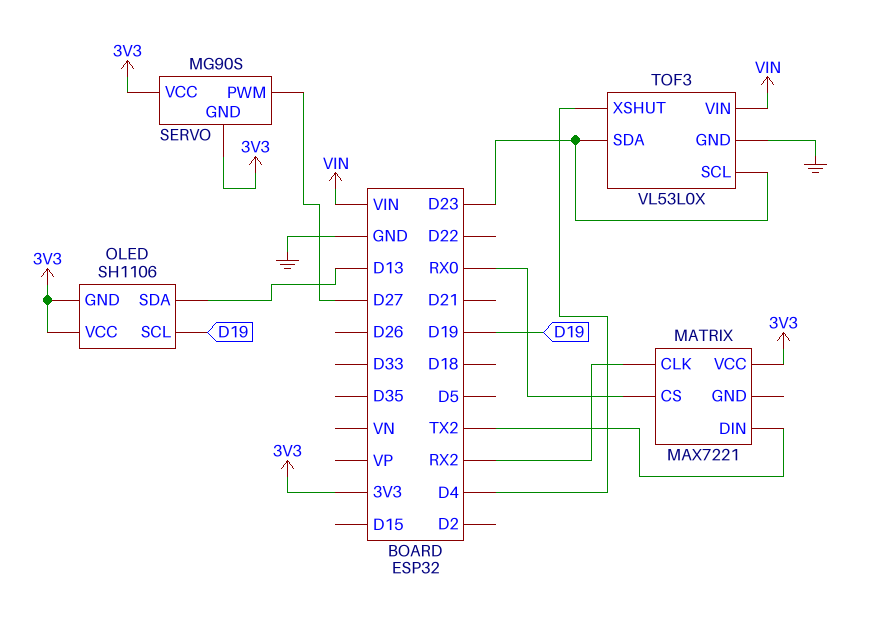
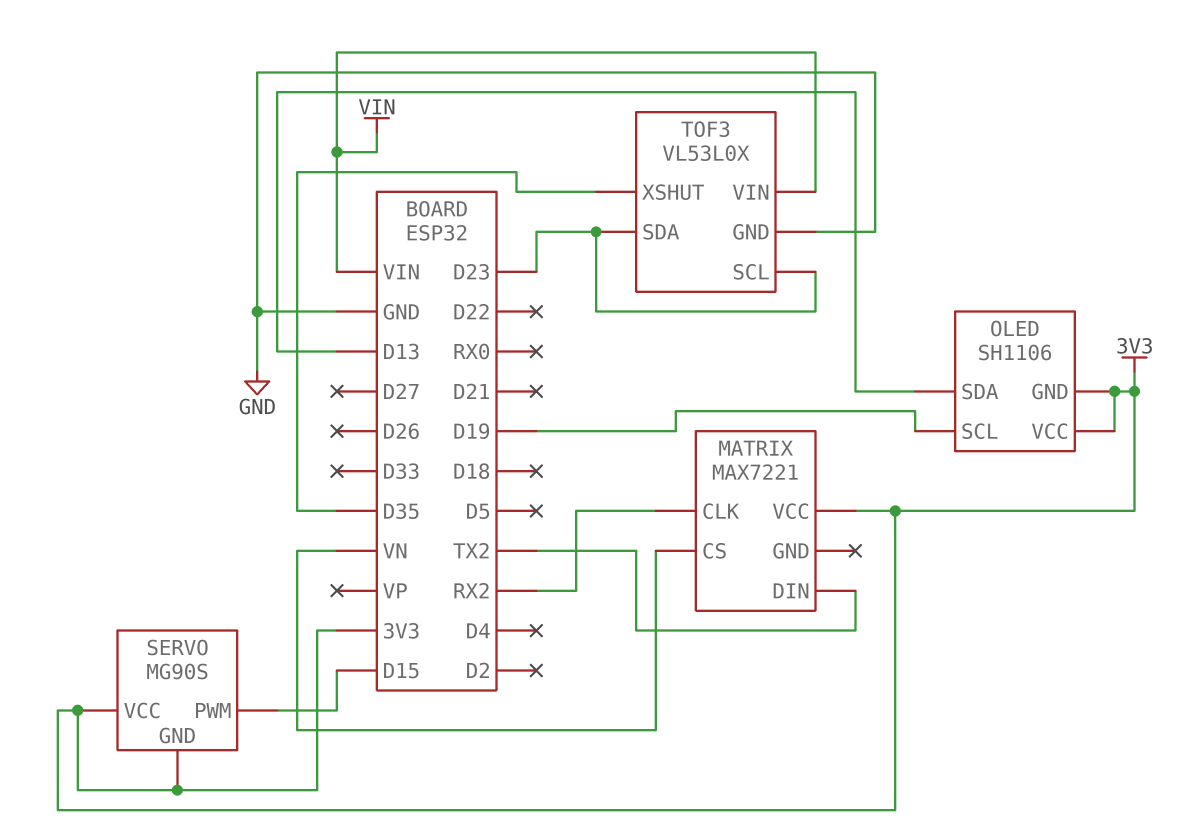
MATRIX pin CS: RX0 -> VN
SERVO pin PWM: D27 -> D15
TOF3 pin XSHUT: D4 -> D35

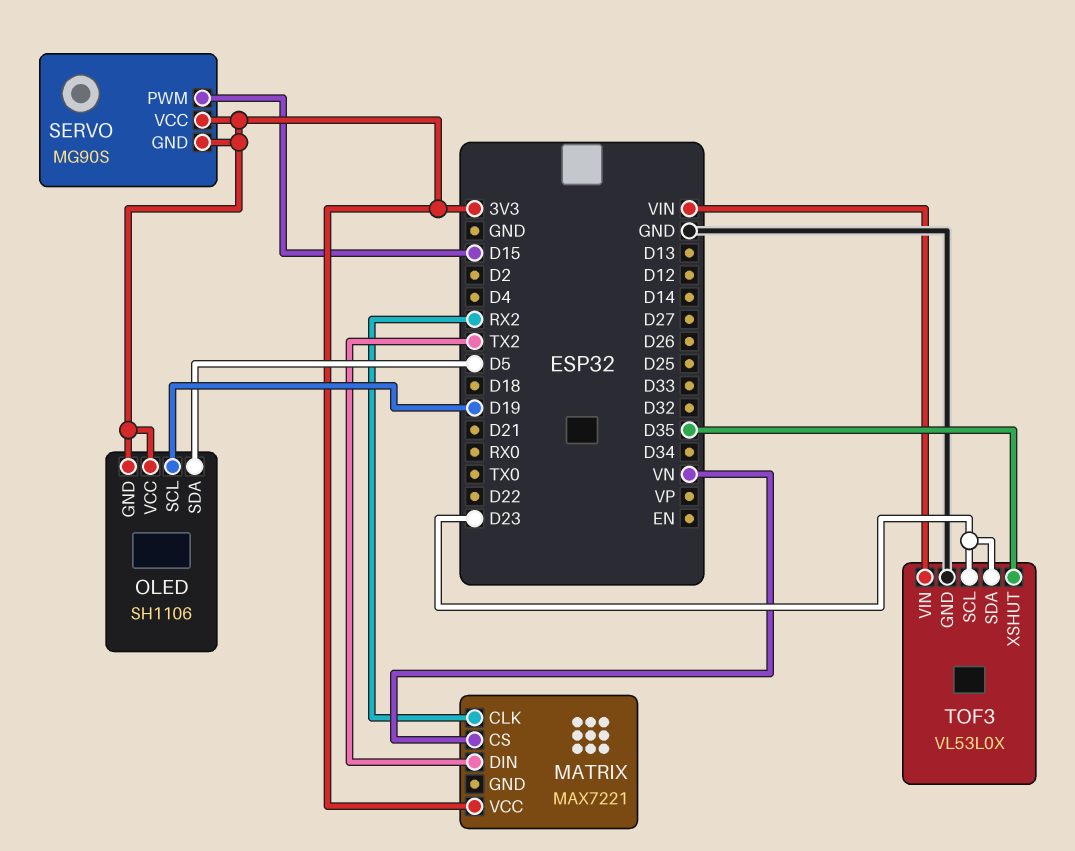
OLED pin SDA: D13 -> D5

